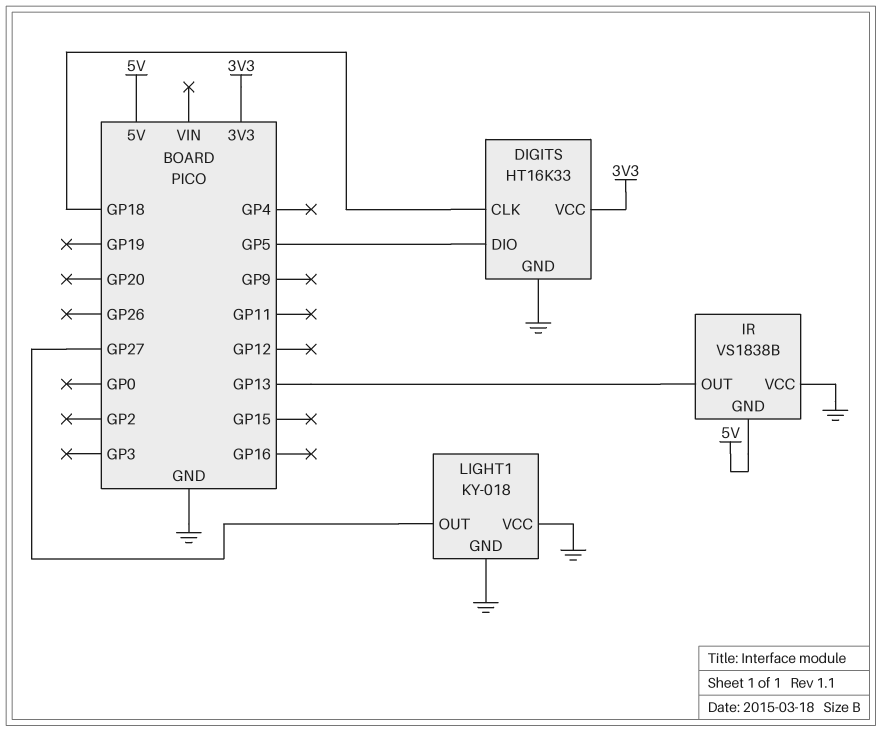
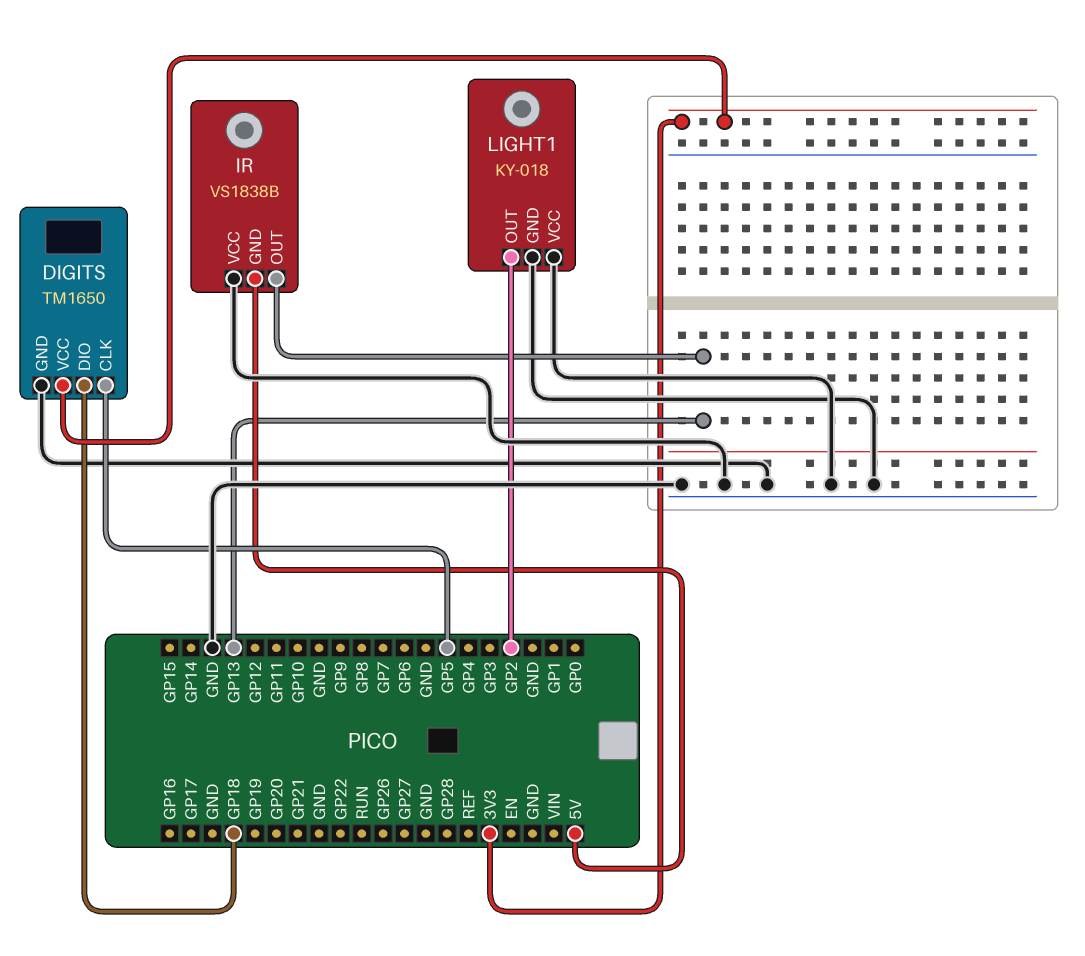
DIGITS: HT16K33 -> TM1650
DIGITS pin CLK: GP18 -> GP5
DIGITS pin DIO: GP5 -> GP18
LIGHT1 pin OUT: GP27 -> GP2

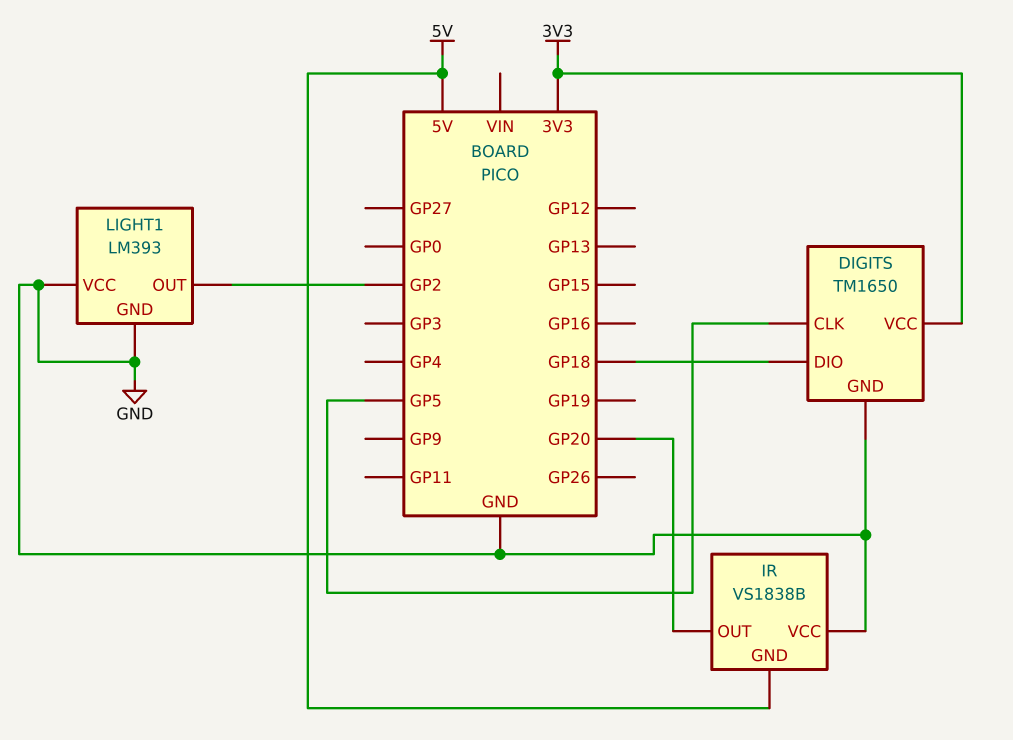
IR pin OUT: GP13 -> GP20
LIGHT1: KY-018 -> LM393

